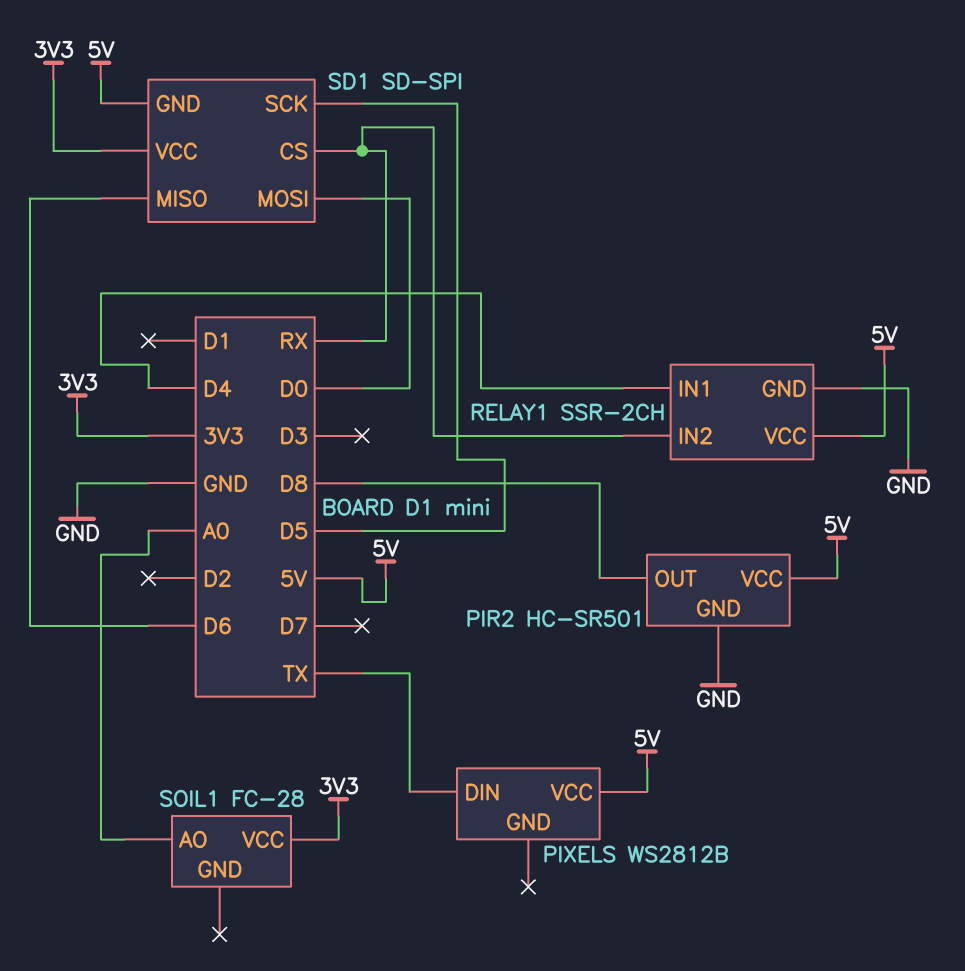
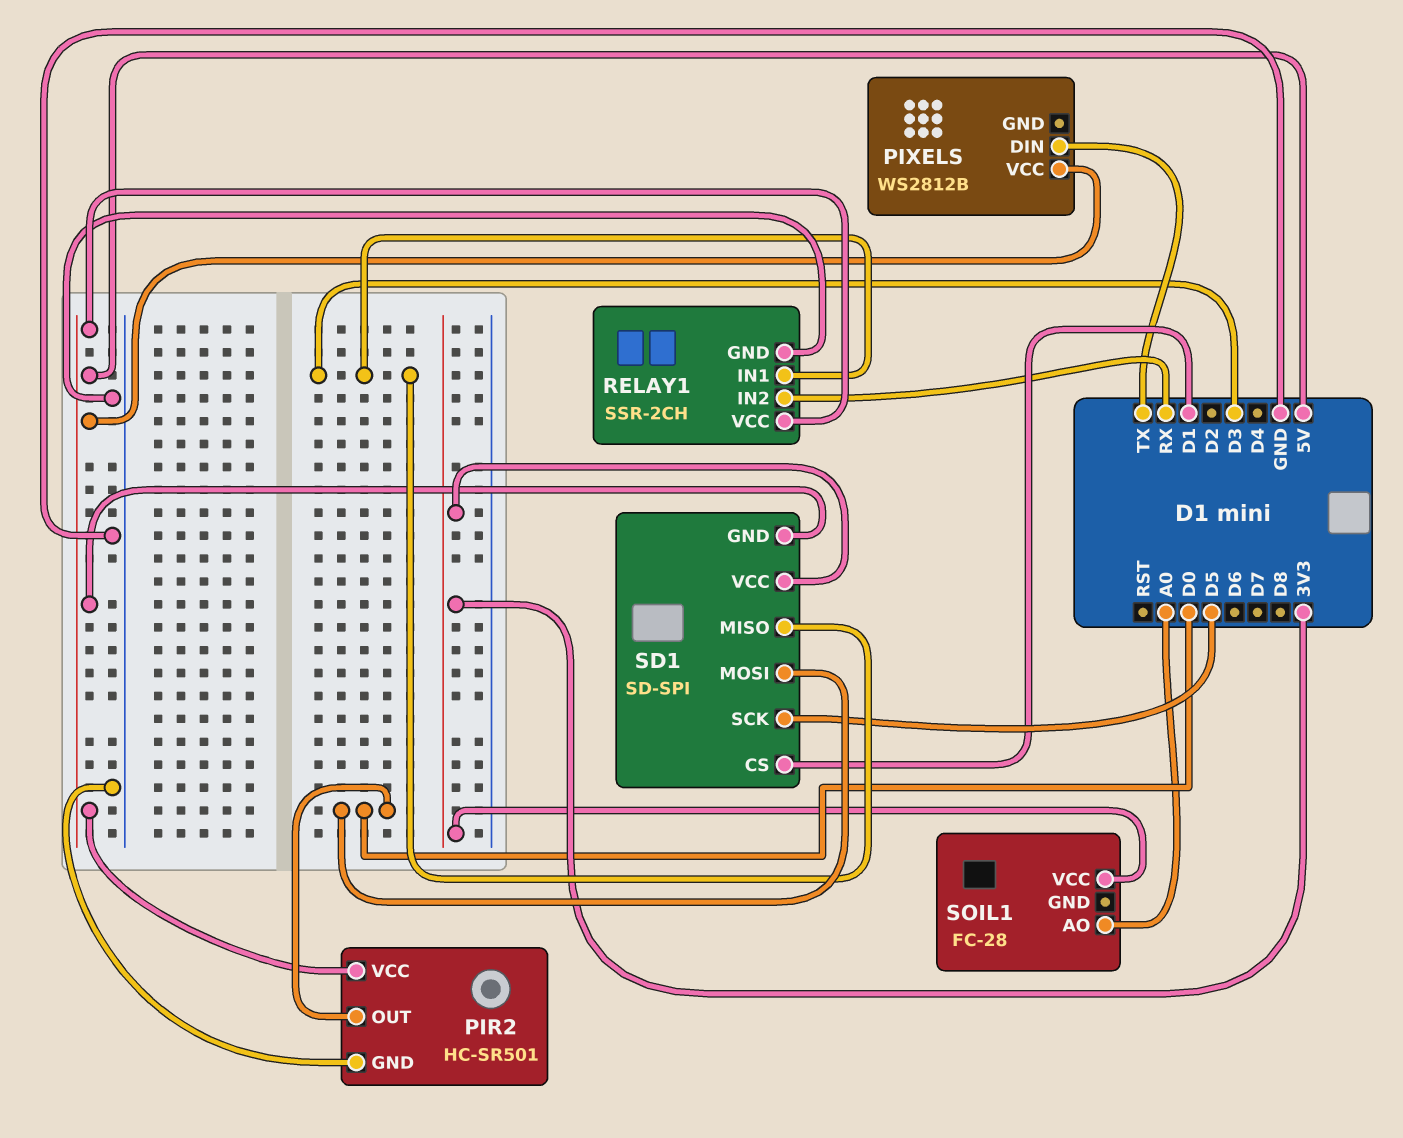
PIR2 pin OUT: D8 -> D0
RELAY1 pin IN1: D4 -> D3
SD1 pin CS: RX -> D1
SD1 pin MISO: D6 -> D3

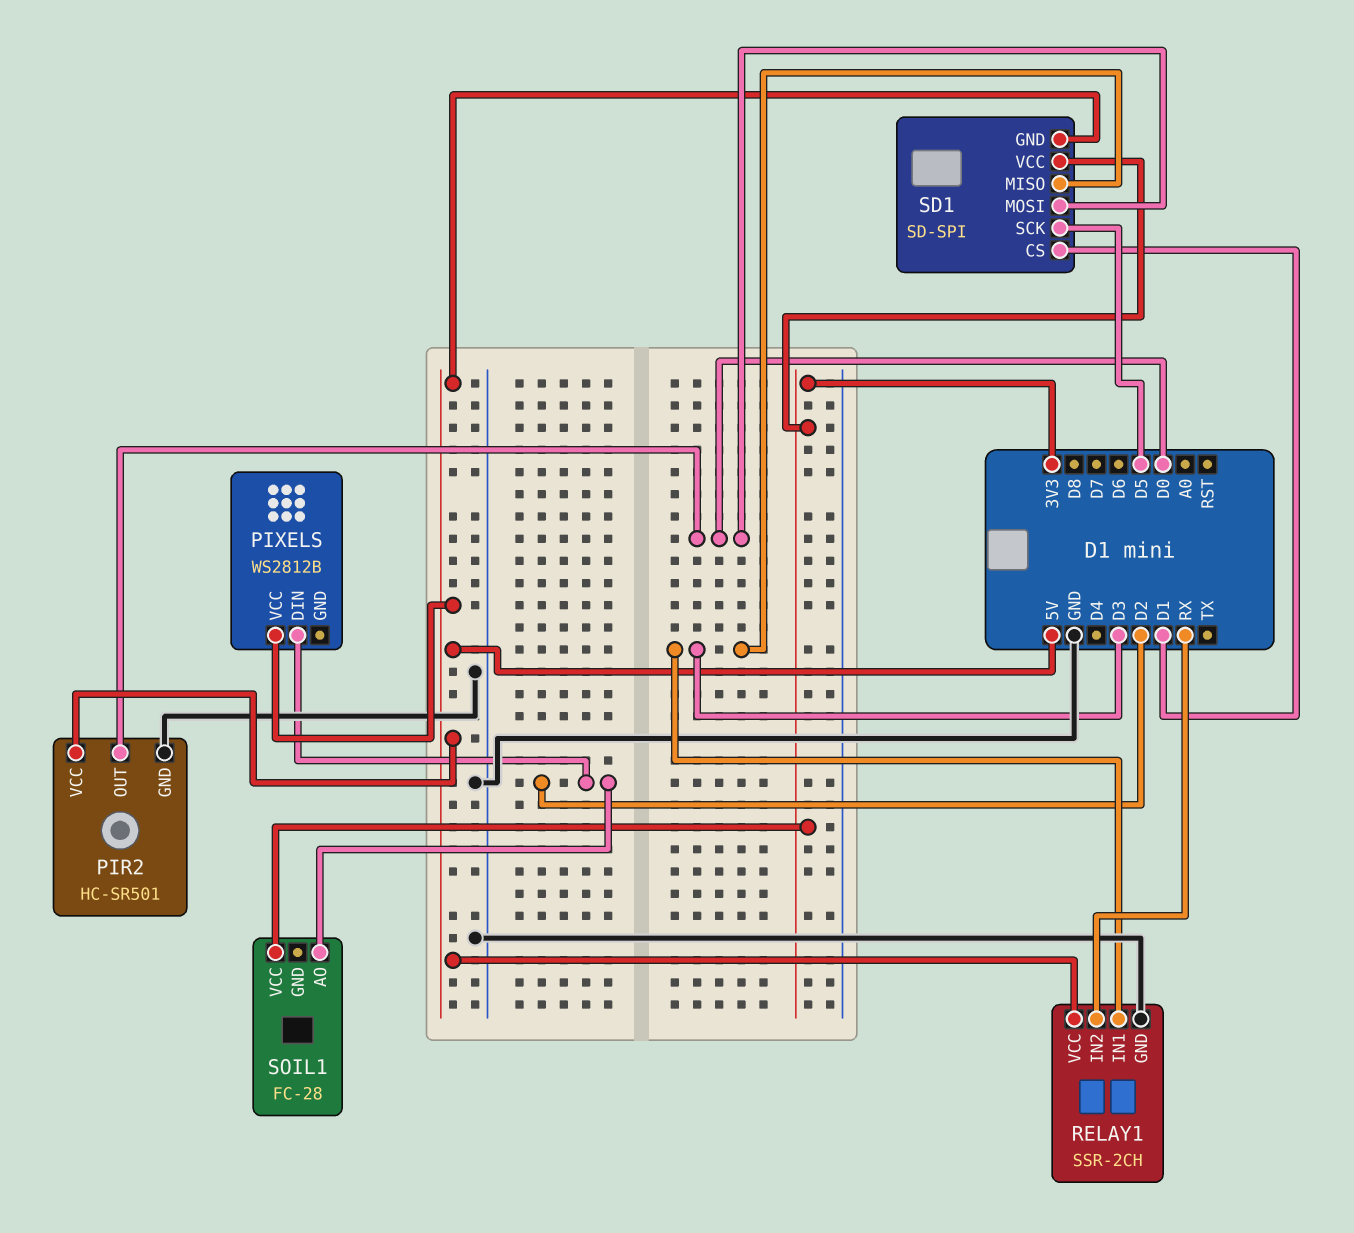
PIXELS pin DIN: TX -> D2
SOIL1 pin AO: A0 -> D2

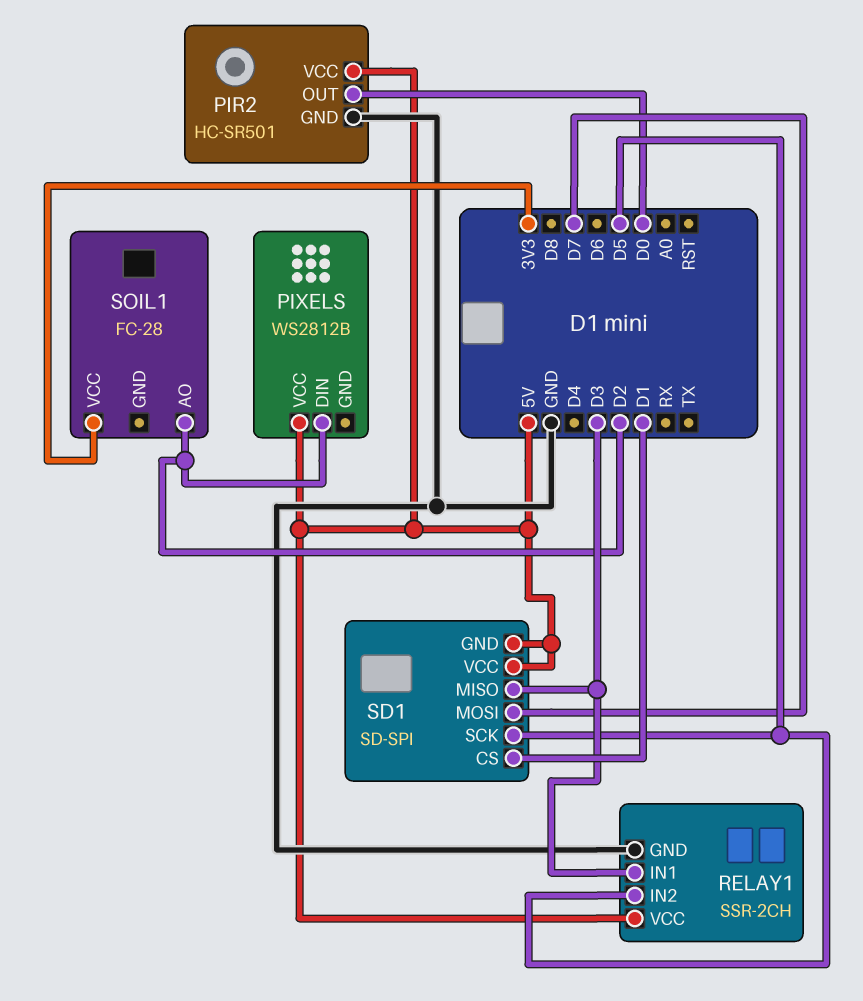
RELAY1 pin IN2: RX -> D5
SD1 pin MOSI: D0 -> D7
SD1 pin VCC: 3V3 -> 5V

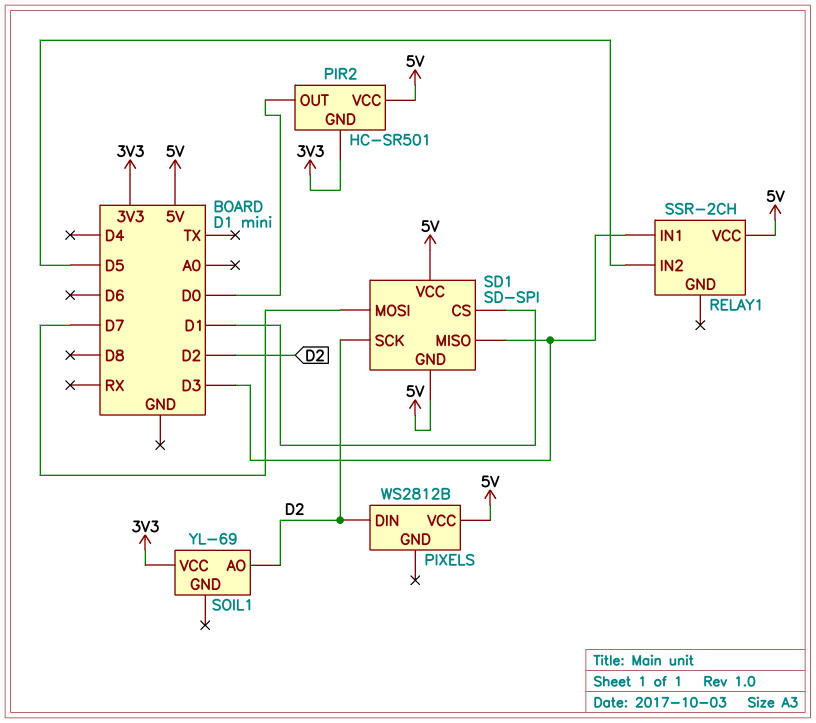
PIR2 pin GND: GND -> 3V3
RELAY1 pin GND: GND -> none
SD1 pin SCK: D5 -> D2
SOIL1: FC-28 -> YL-69

